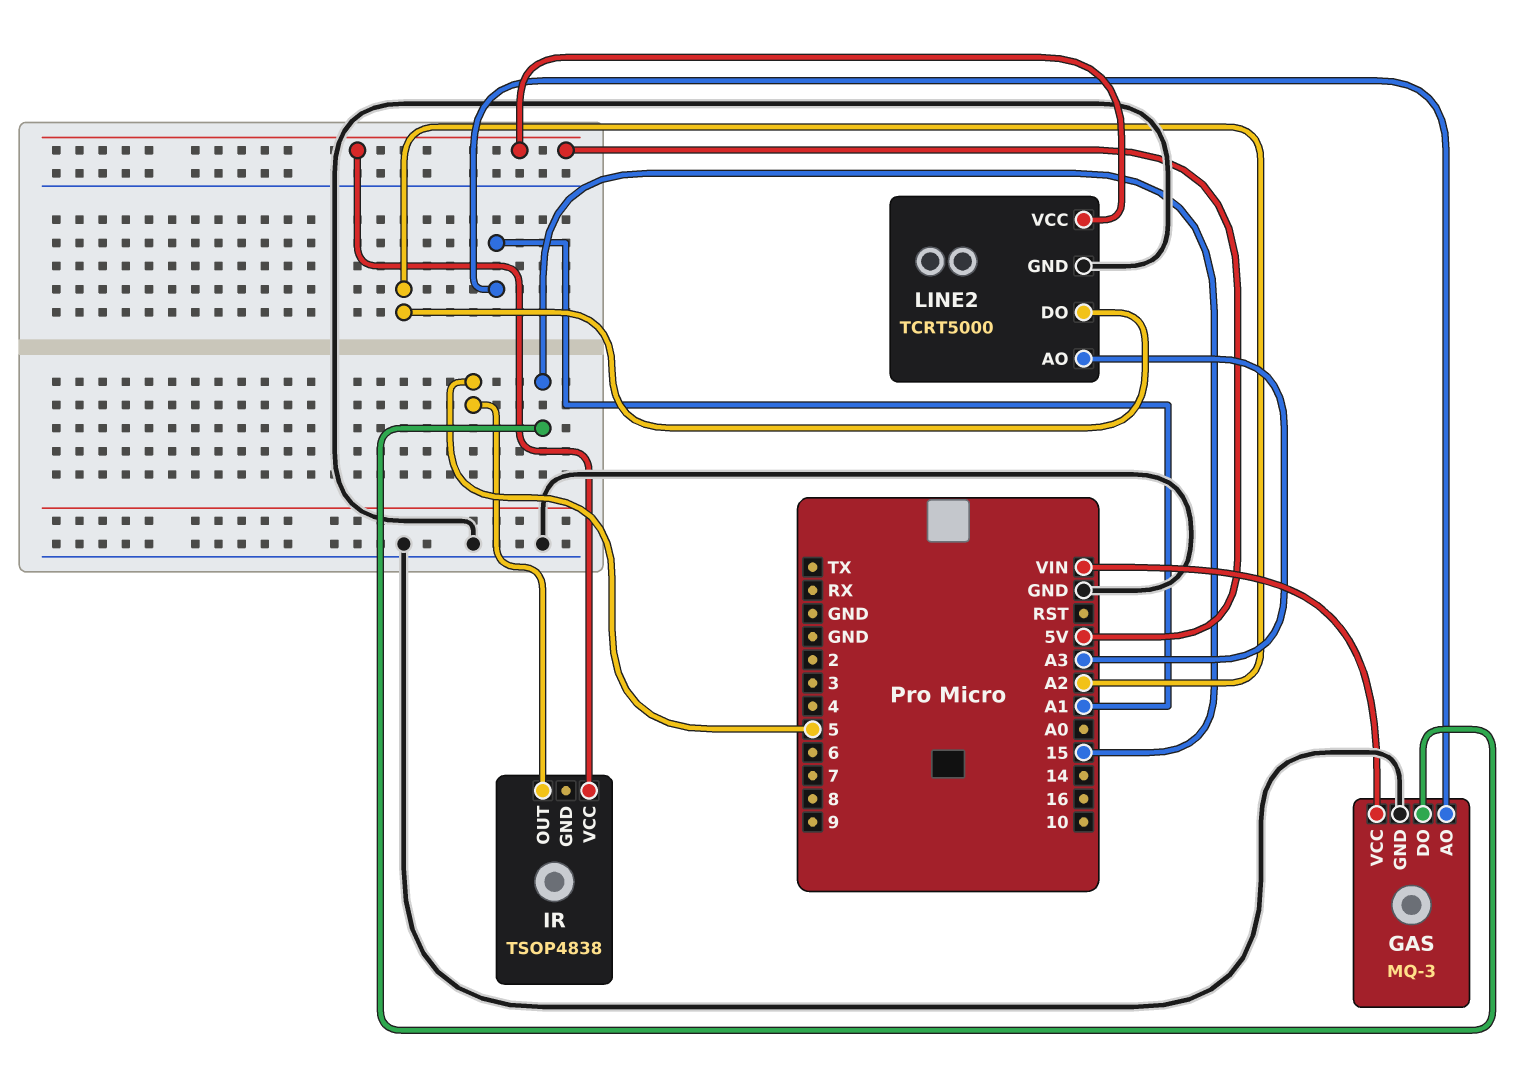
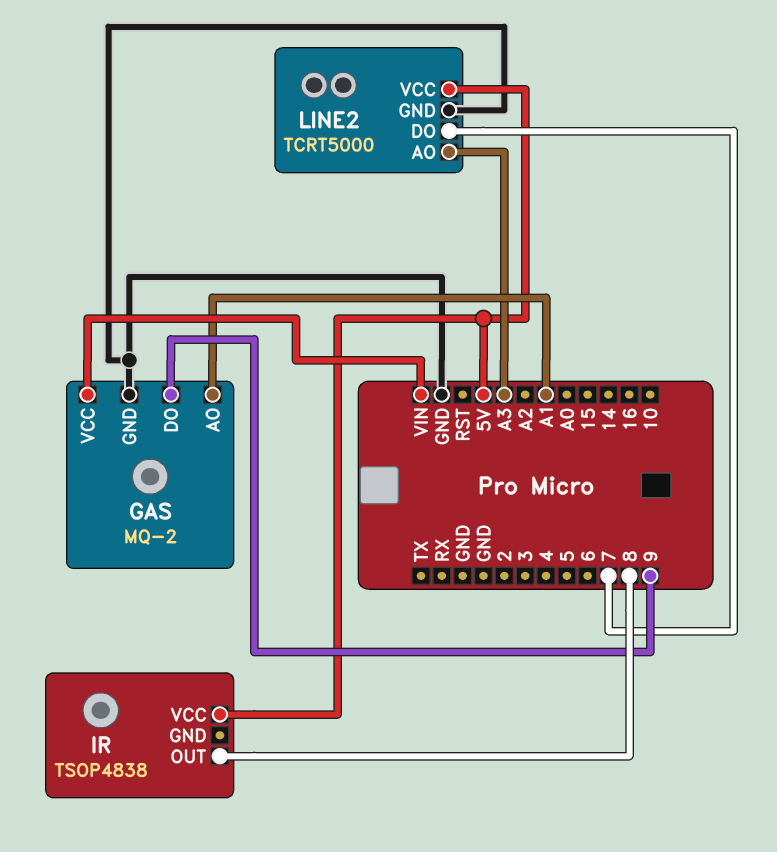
GAS: MQ-3 -> MQ-2
GAS pin DO: 15 -> 9
IR pin OUT: 5 -> 8
LINE2 pin DO: A2 -> 7

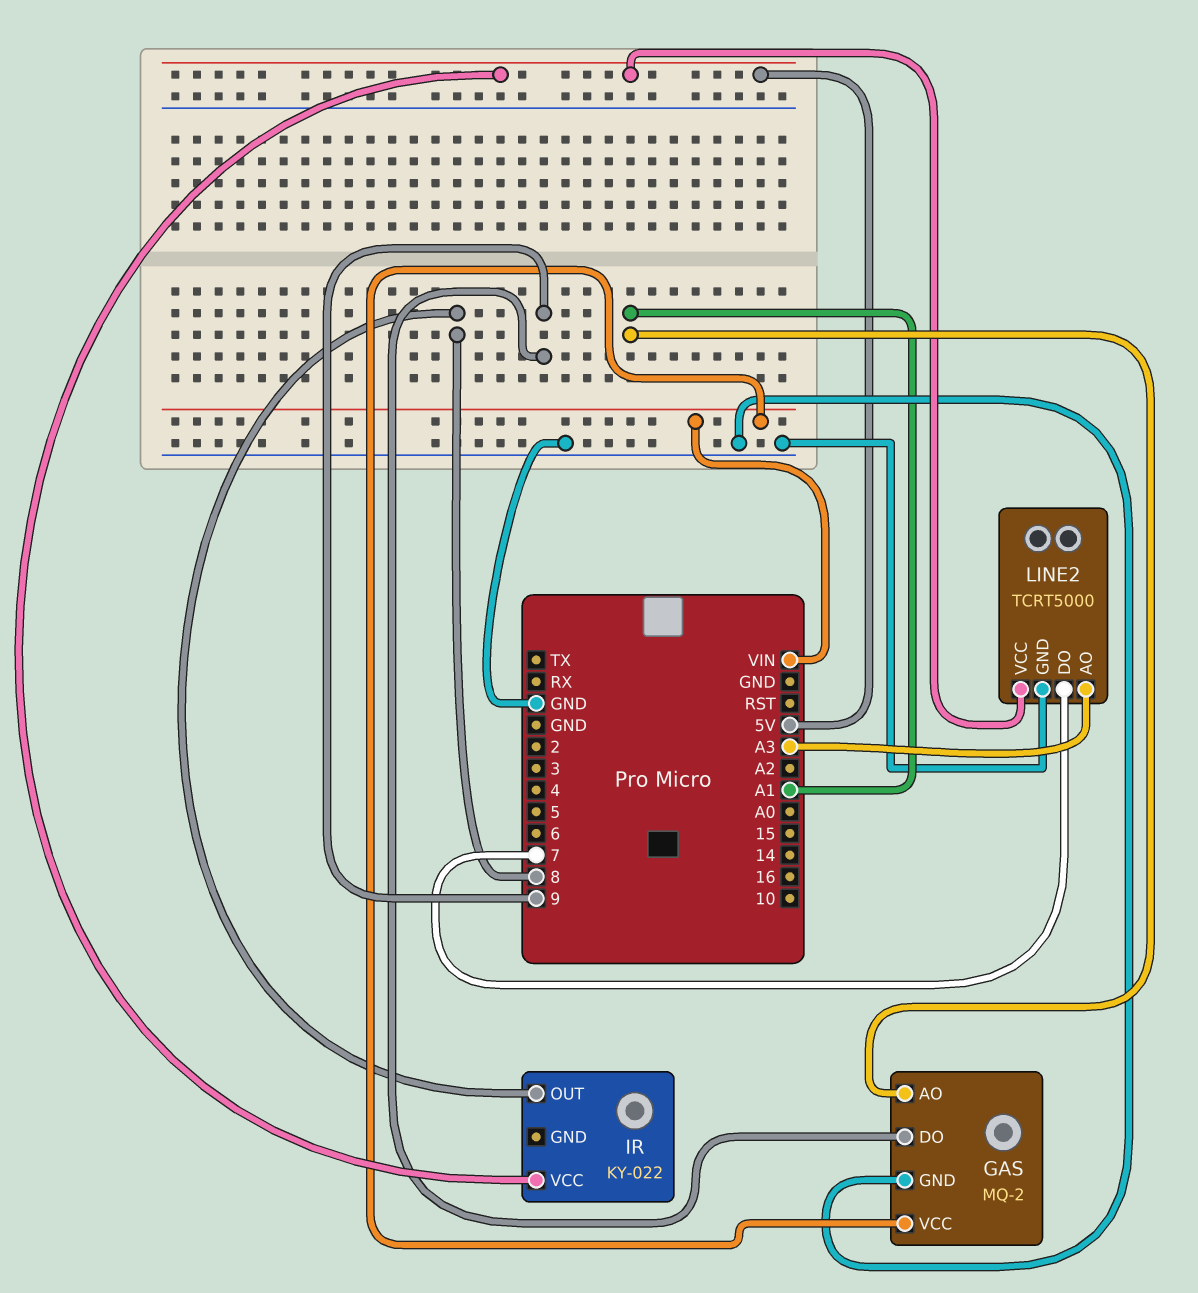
IR: TSOP4838 -> KY-022

